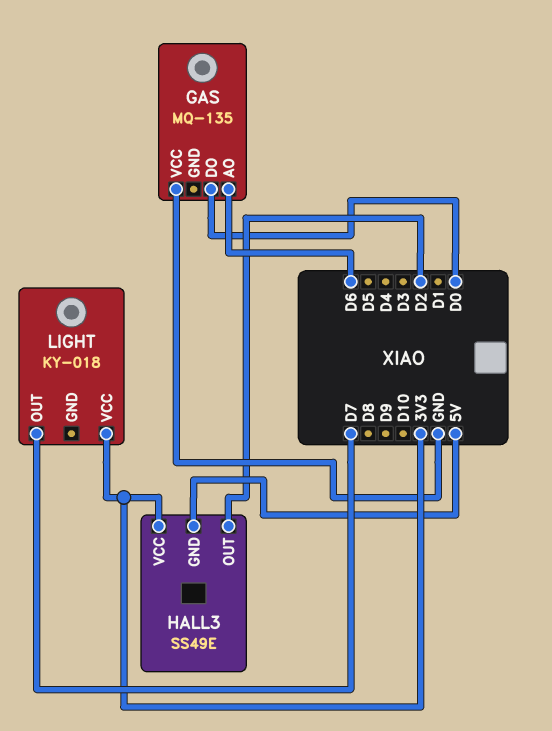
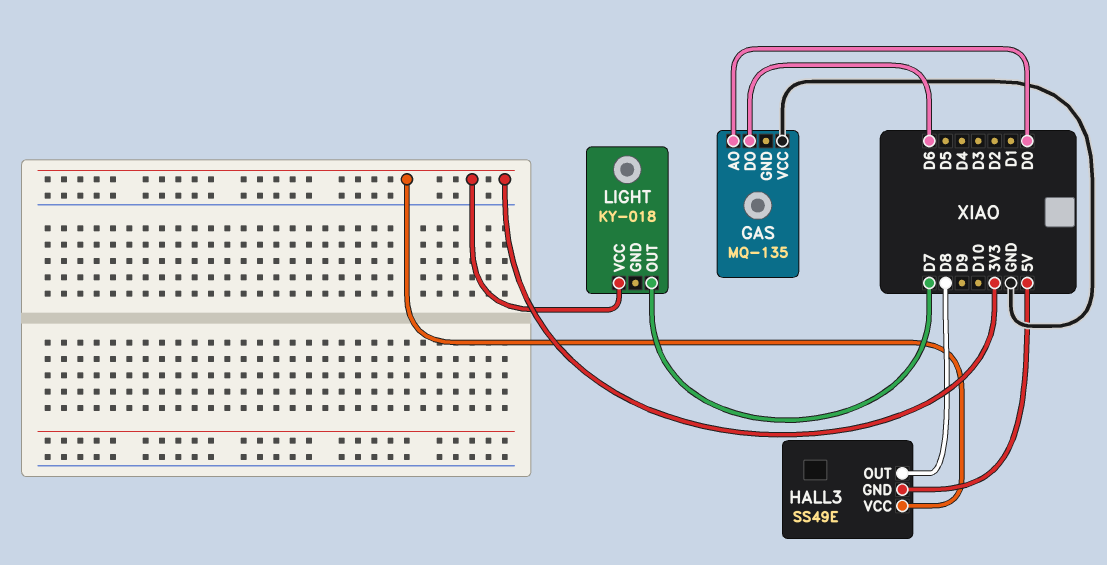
GAS pin AO: D6 -> D0
GAS pin DO: D0 -> D6
HALL3 pin OUT: D2 -> D8

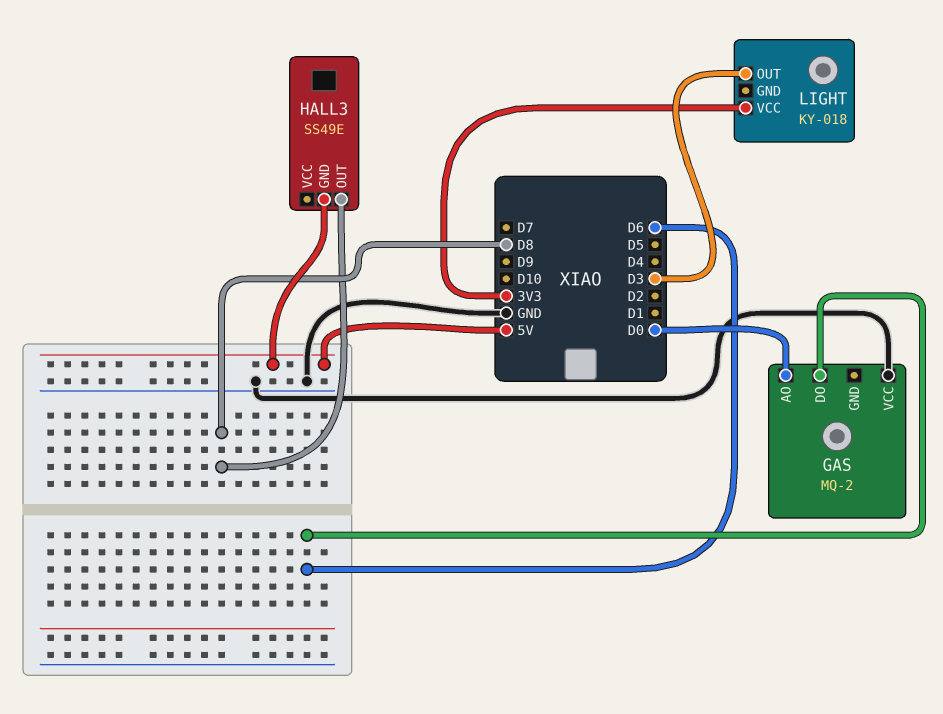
GAS: MQ-135 -> MQ-2
HALL3 pin VCC: 3V3 -> none
LIGHT pin OUT: D7 -> D3

